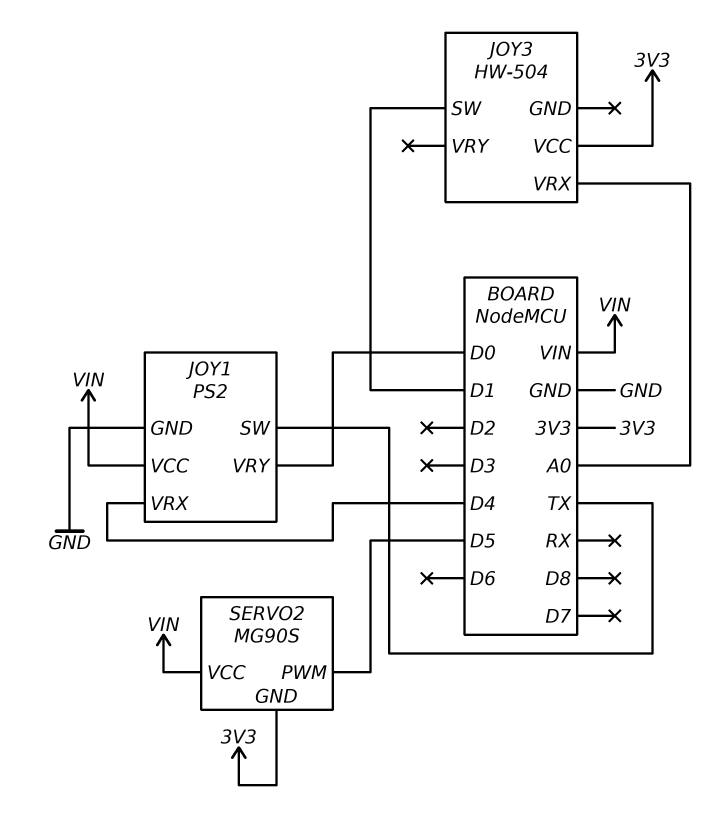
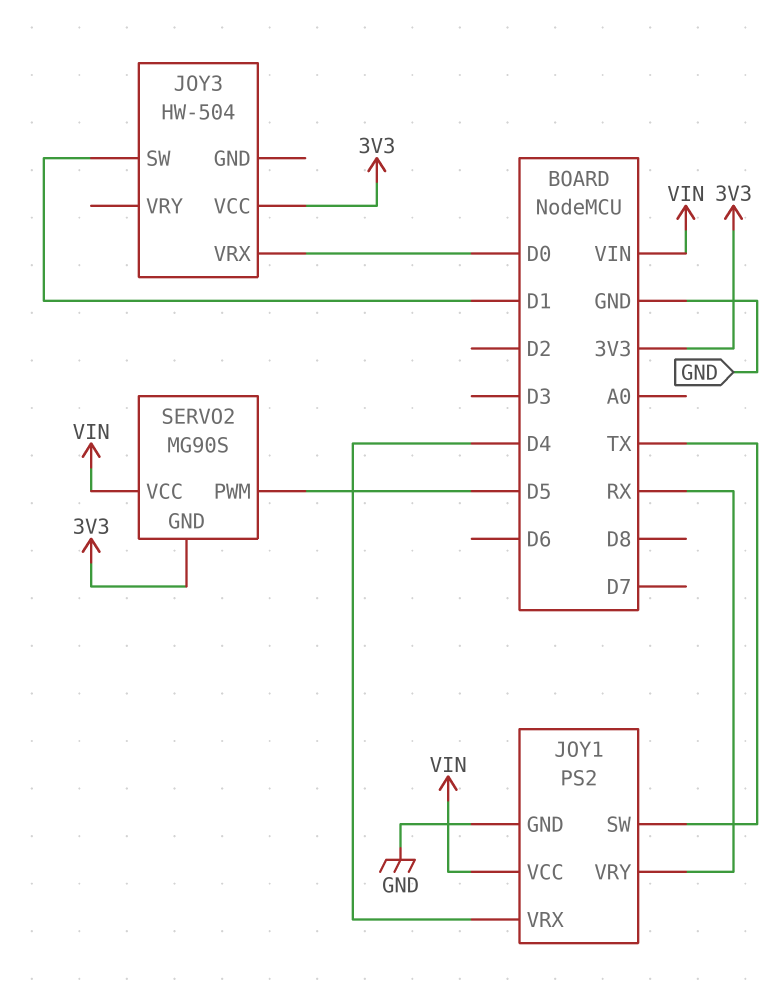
JOY1 pin VRY: D0 -> RX
JOY3 pin VRX: A0 -> D0

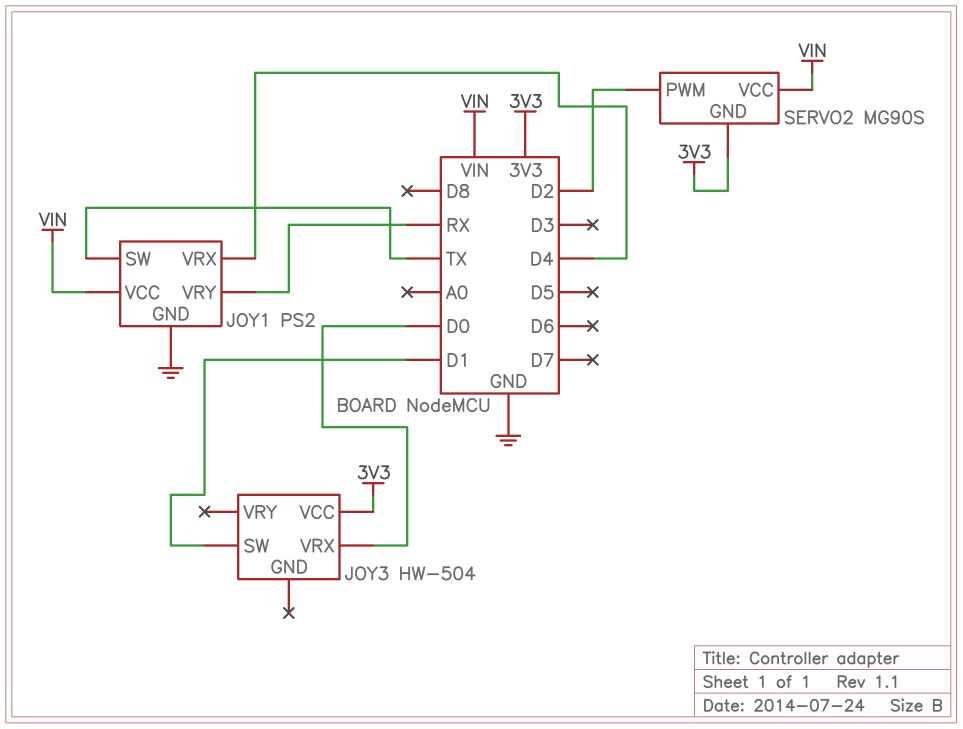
SERVO2 pin PWM: D5 -> D2

